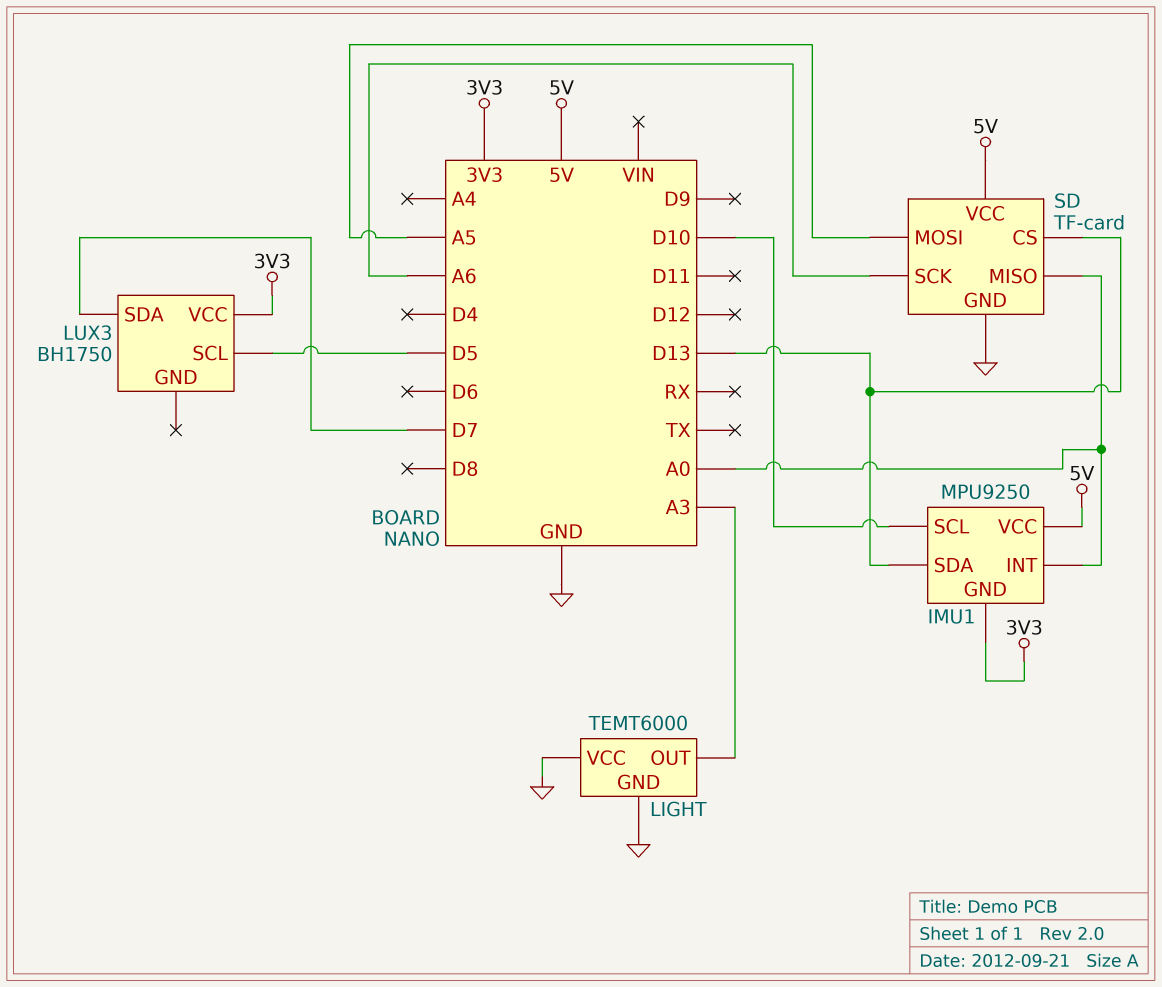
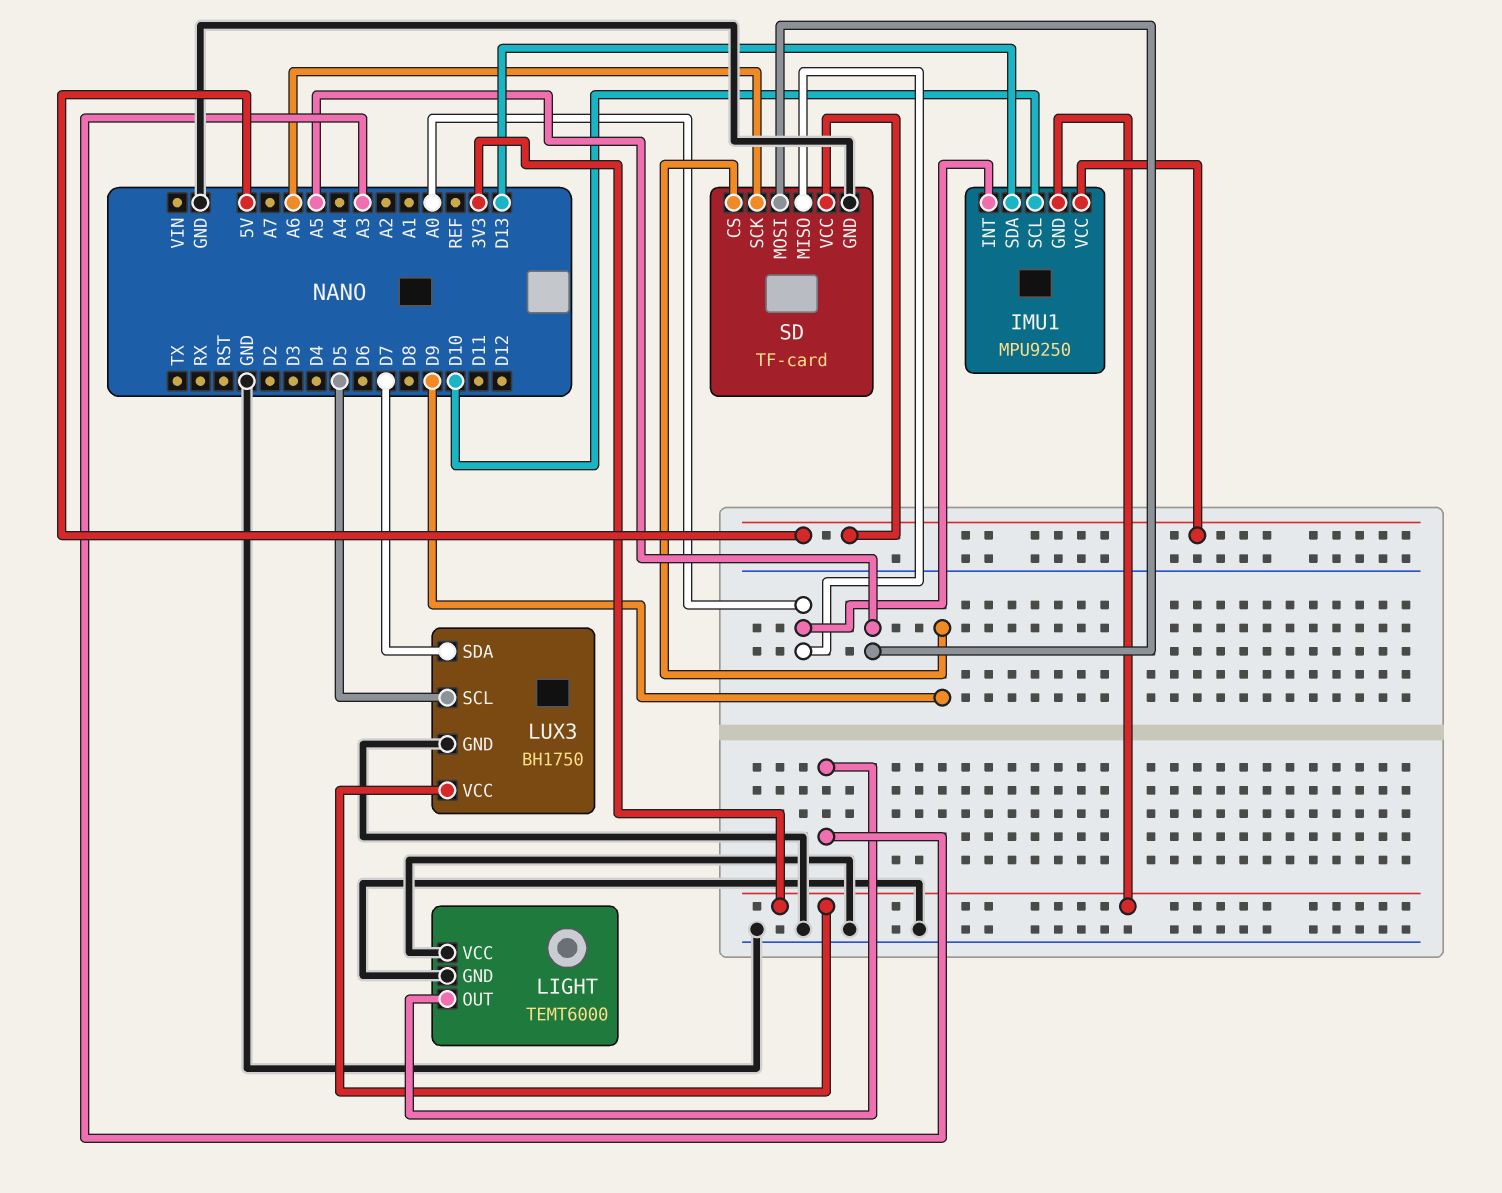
LUX3 pin GND: none -> GND
SD pin CS: D13 -> D9

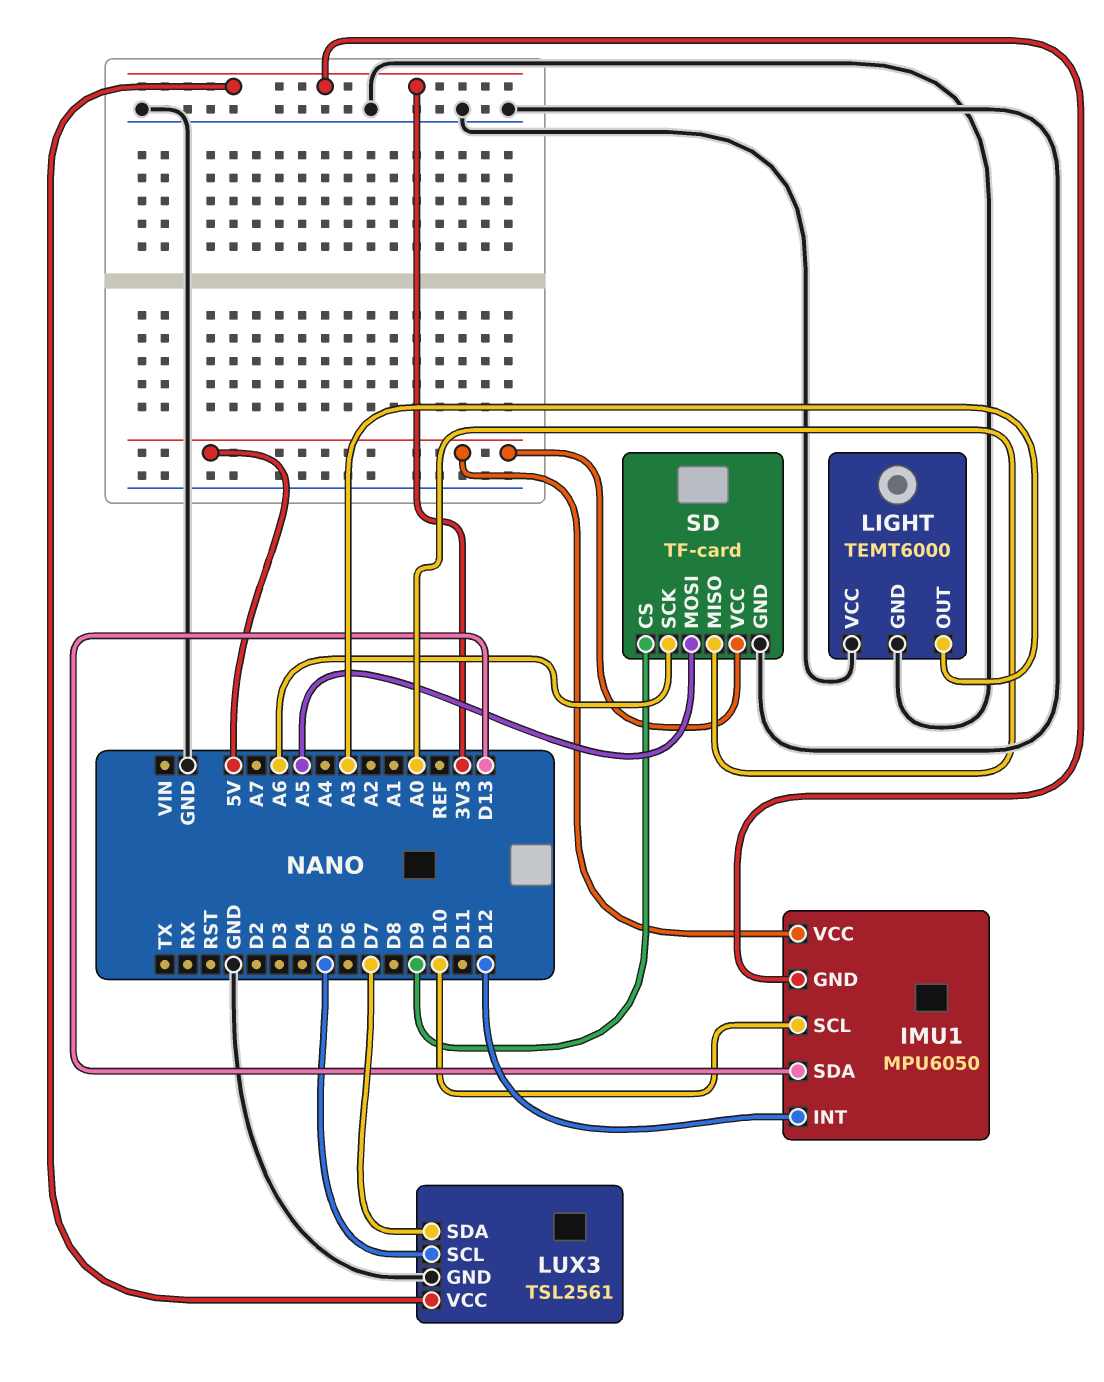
IMU1: MPU9250 -> MPU6050
IMU1 pin INT: A0 -> D12
LUX3: BH1750 -> TSL2561

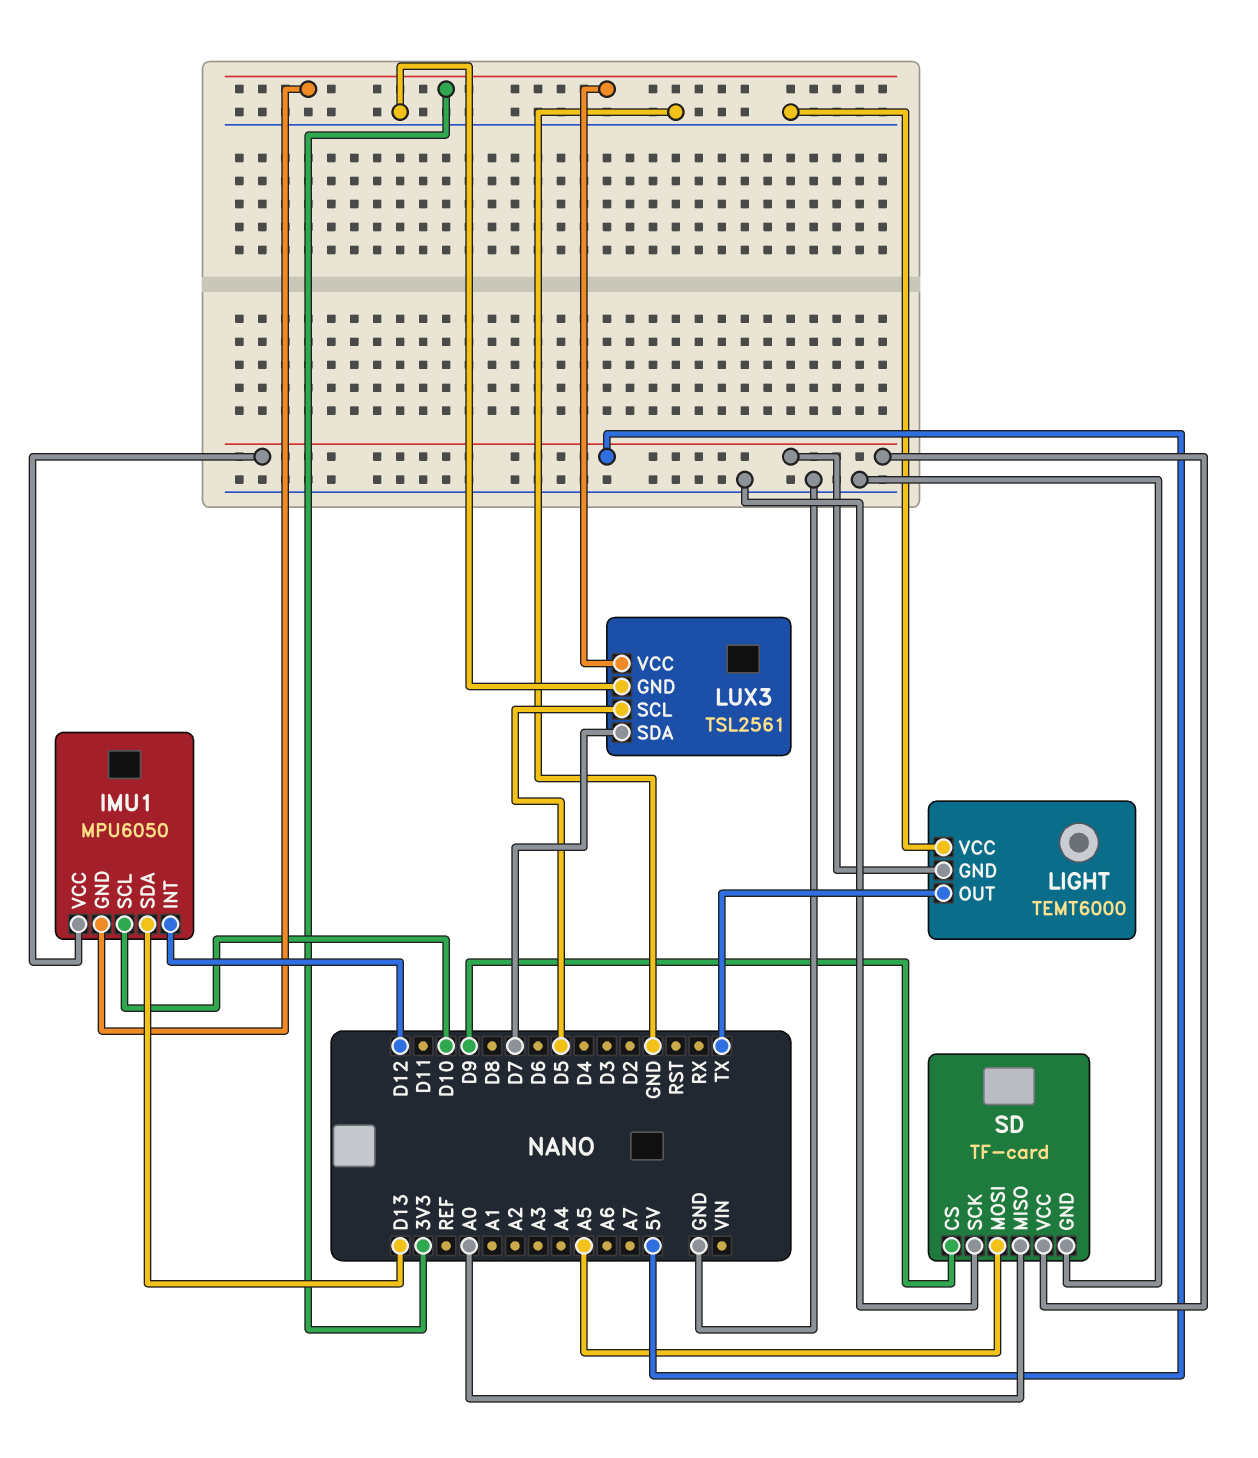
LIGHT pin GND: GND -> 5V
LIGHT pin OUT: A3 -> TX
SD pin SCK: A6 -> GND

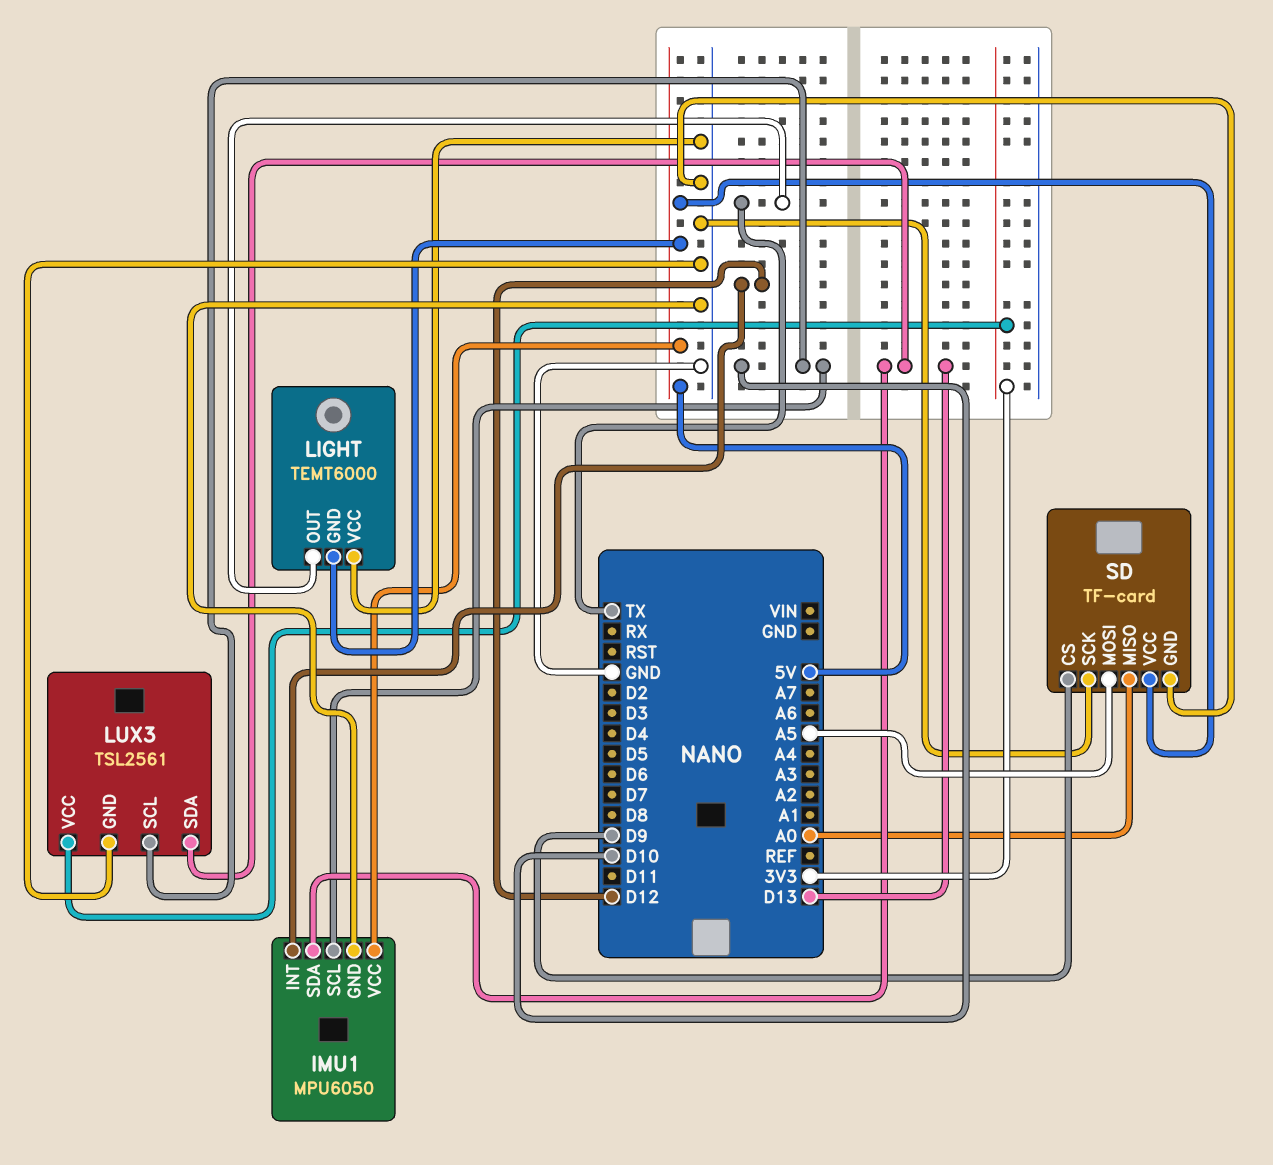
IMU1 pin GND: 3V3 -> GND
LUX3 pin SCL: D5 -> D10
LUX3 pin SDA: D7 -> D13

